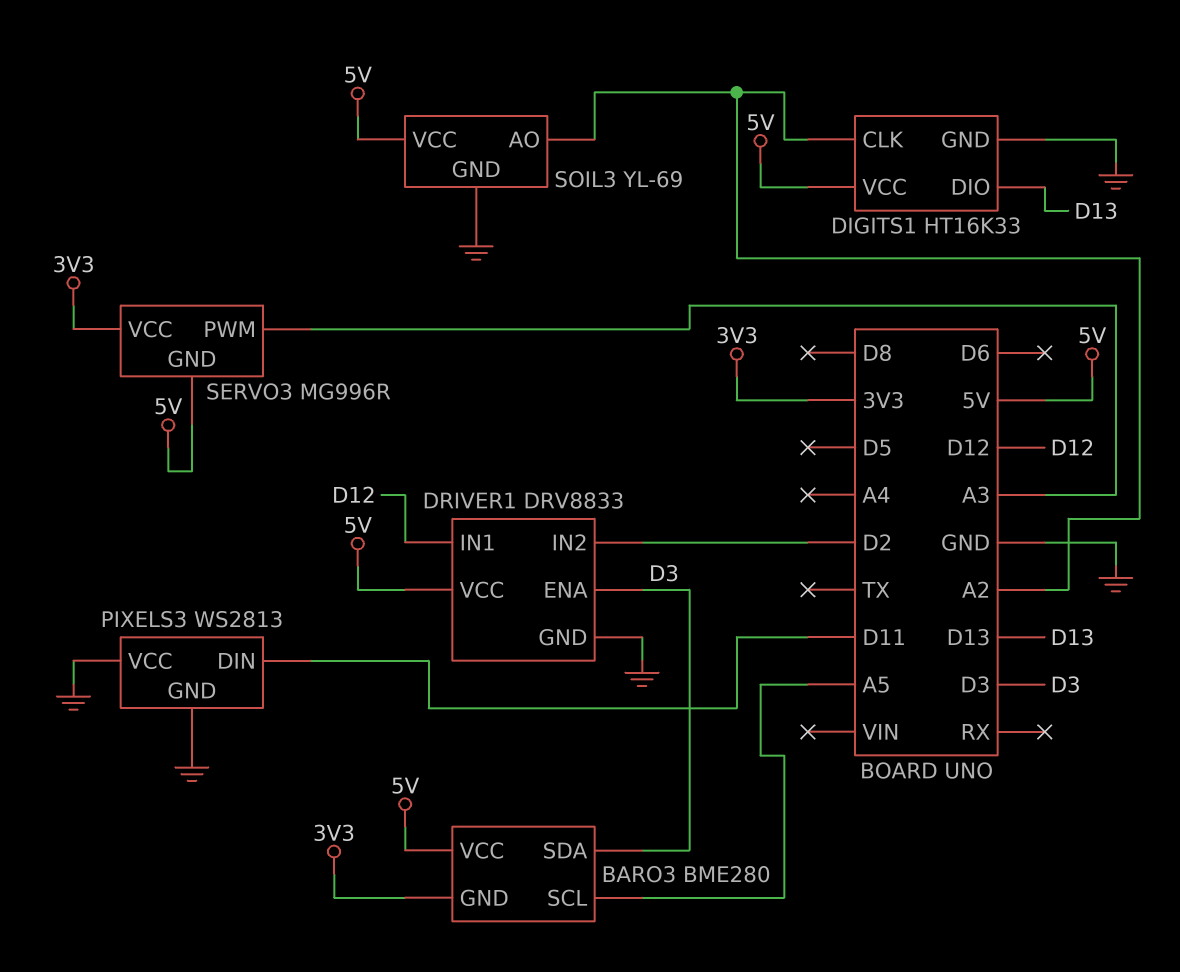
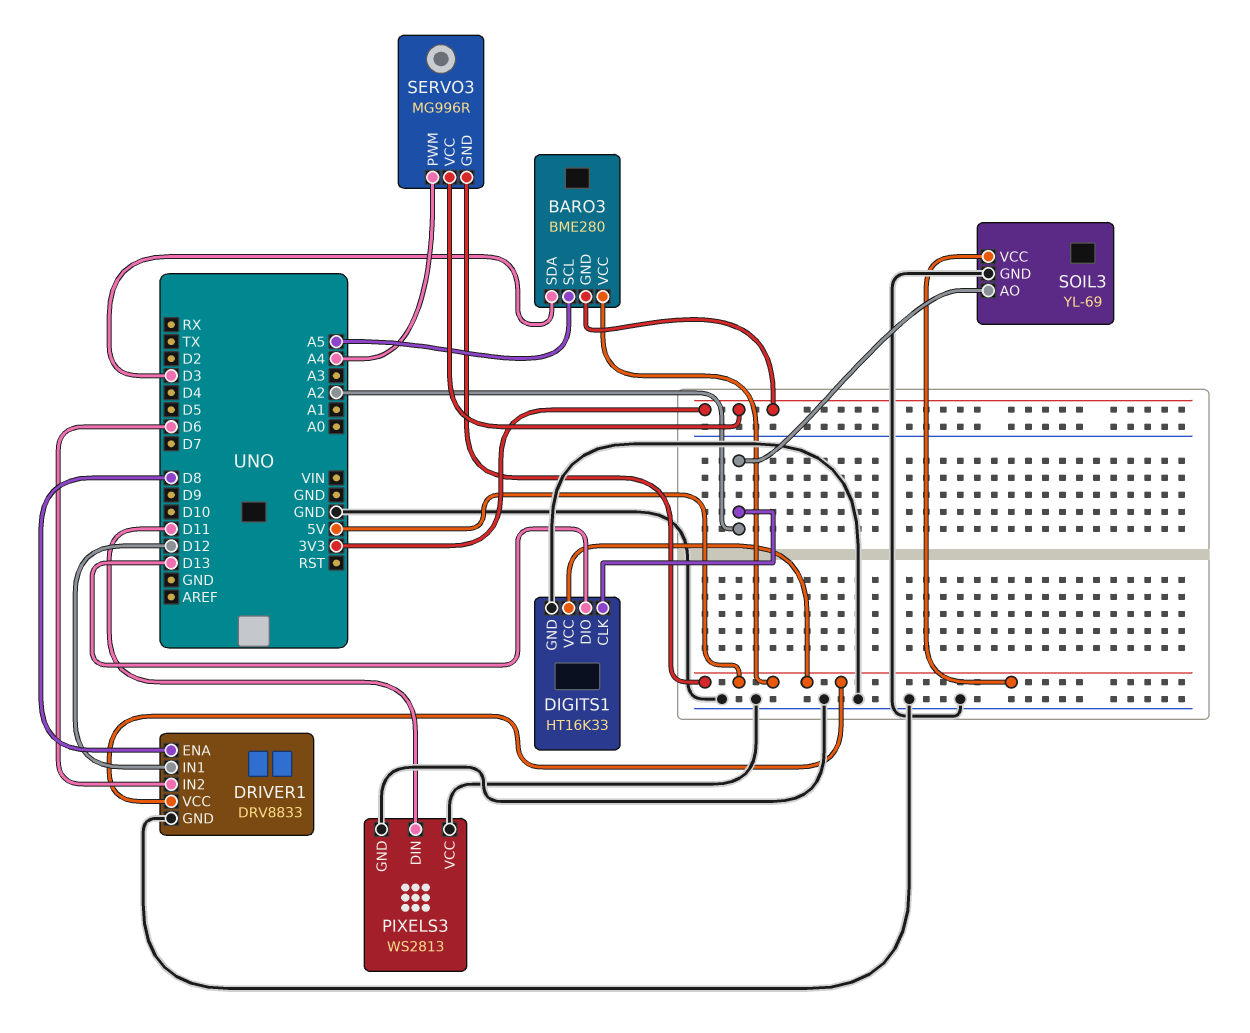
DRIVER1 pin ENA: D3 -> D8
DRIVER1 pin IN2: D2 -> D6
SERVO3 pin PWM: A3 -> A4

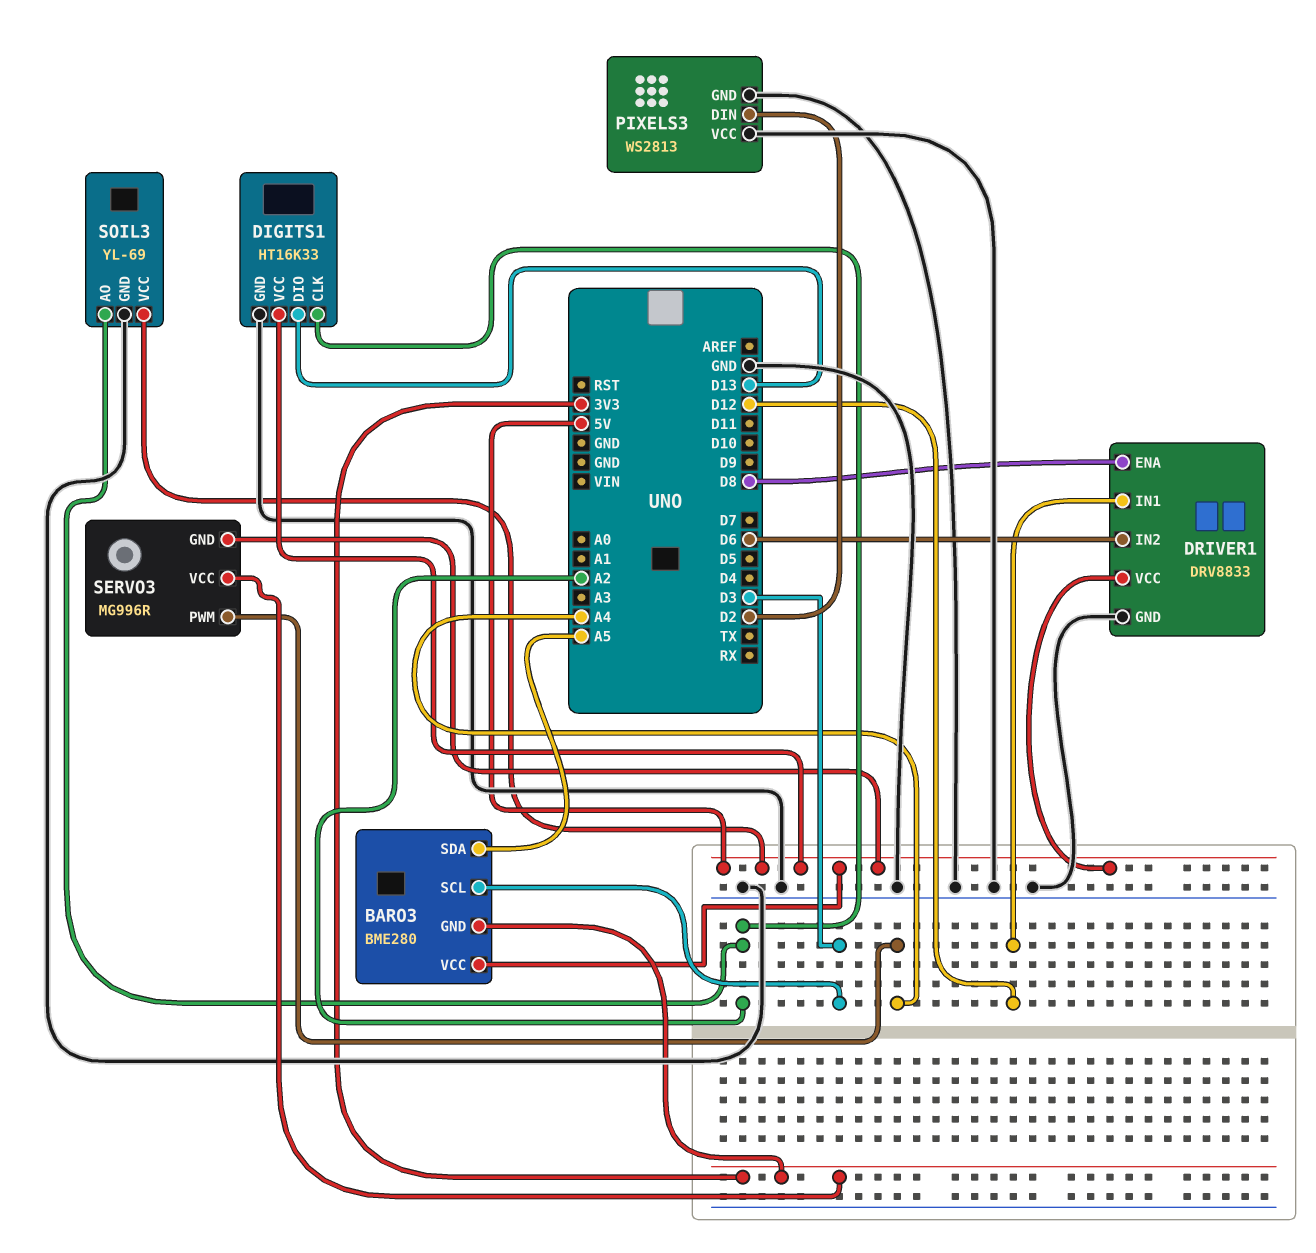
BARO3 pin SCL: A5 -> D3
BARO3 pin SDA: D3 -> A5
PIXELS3 pin DIN: D11 -> D2

